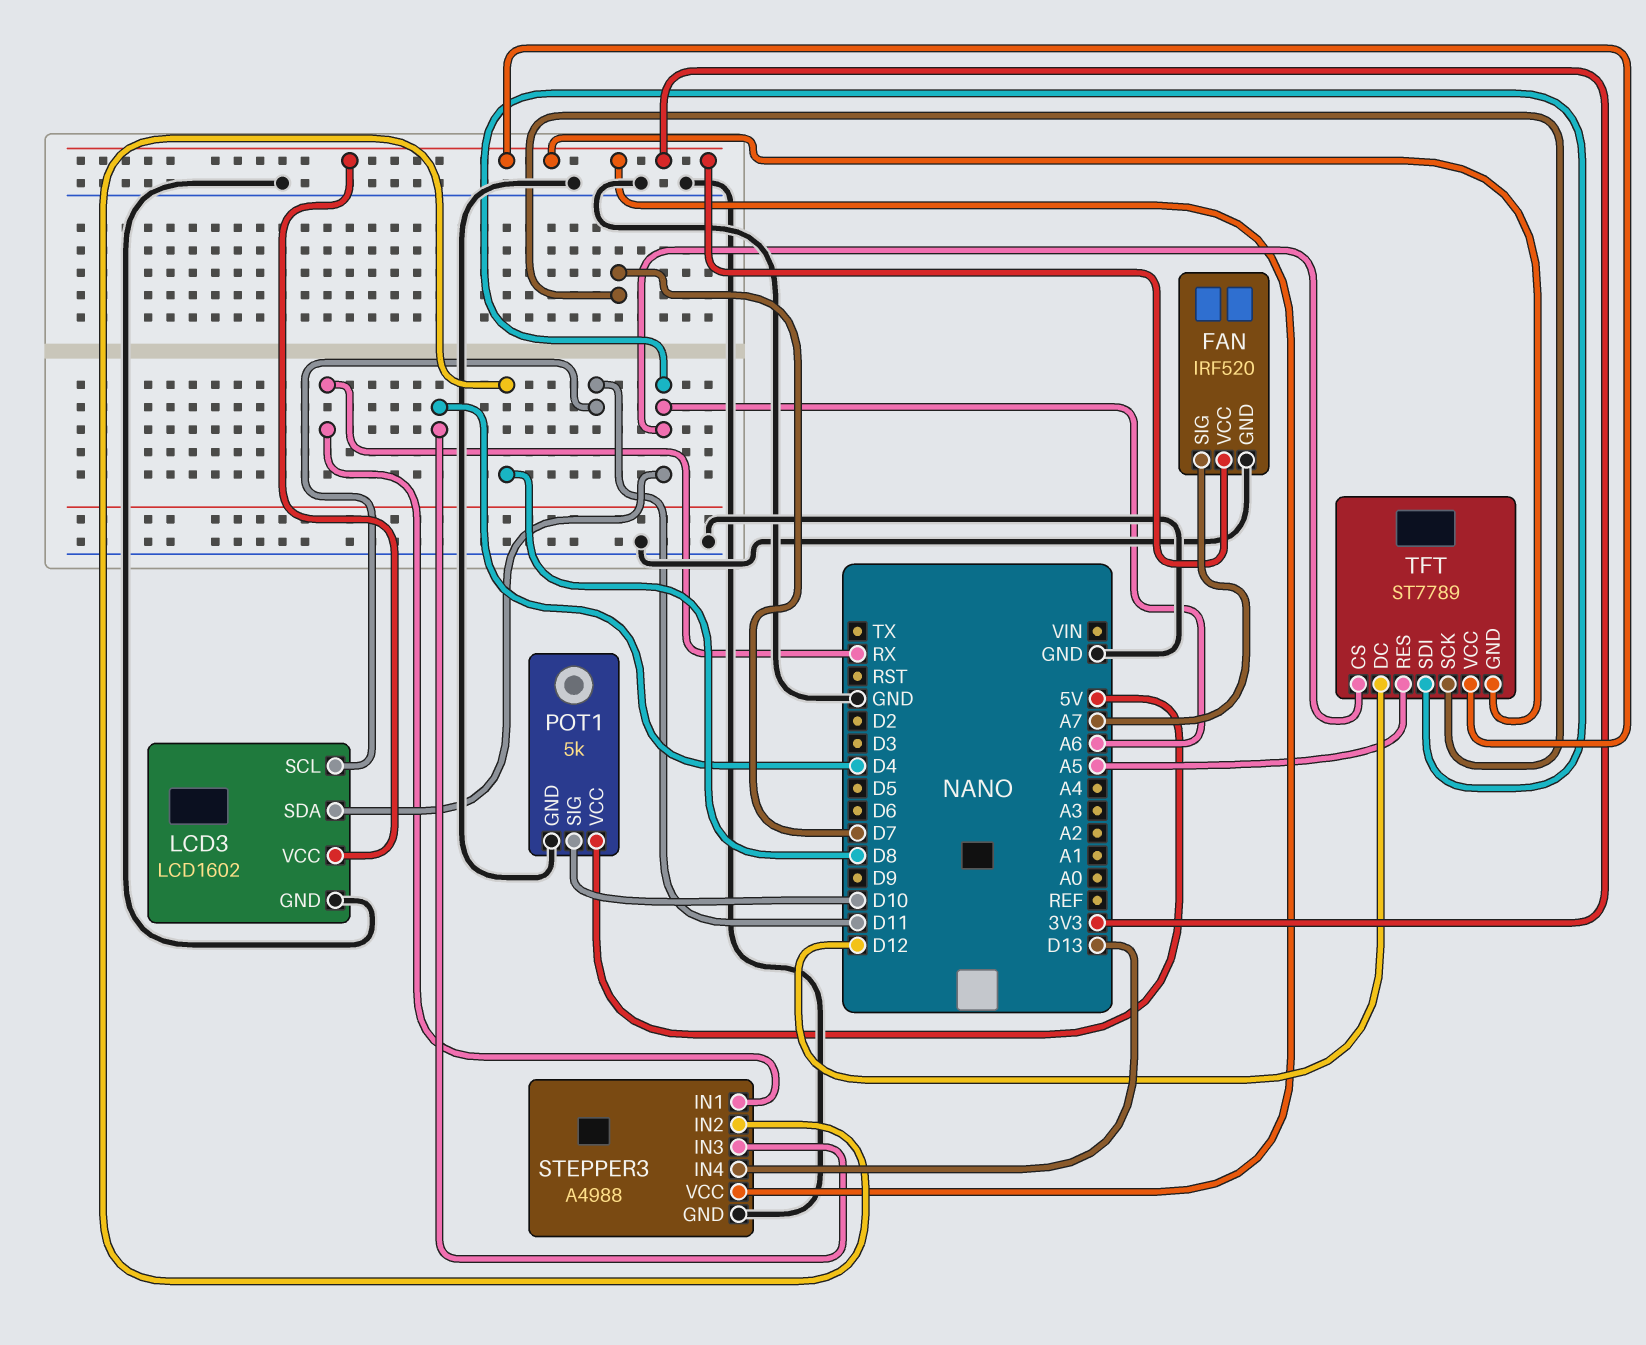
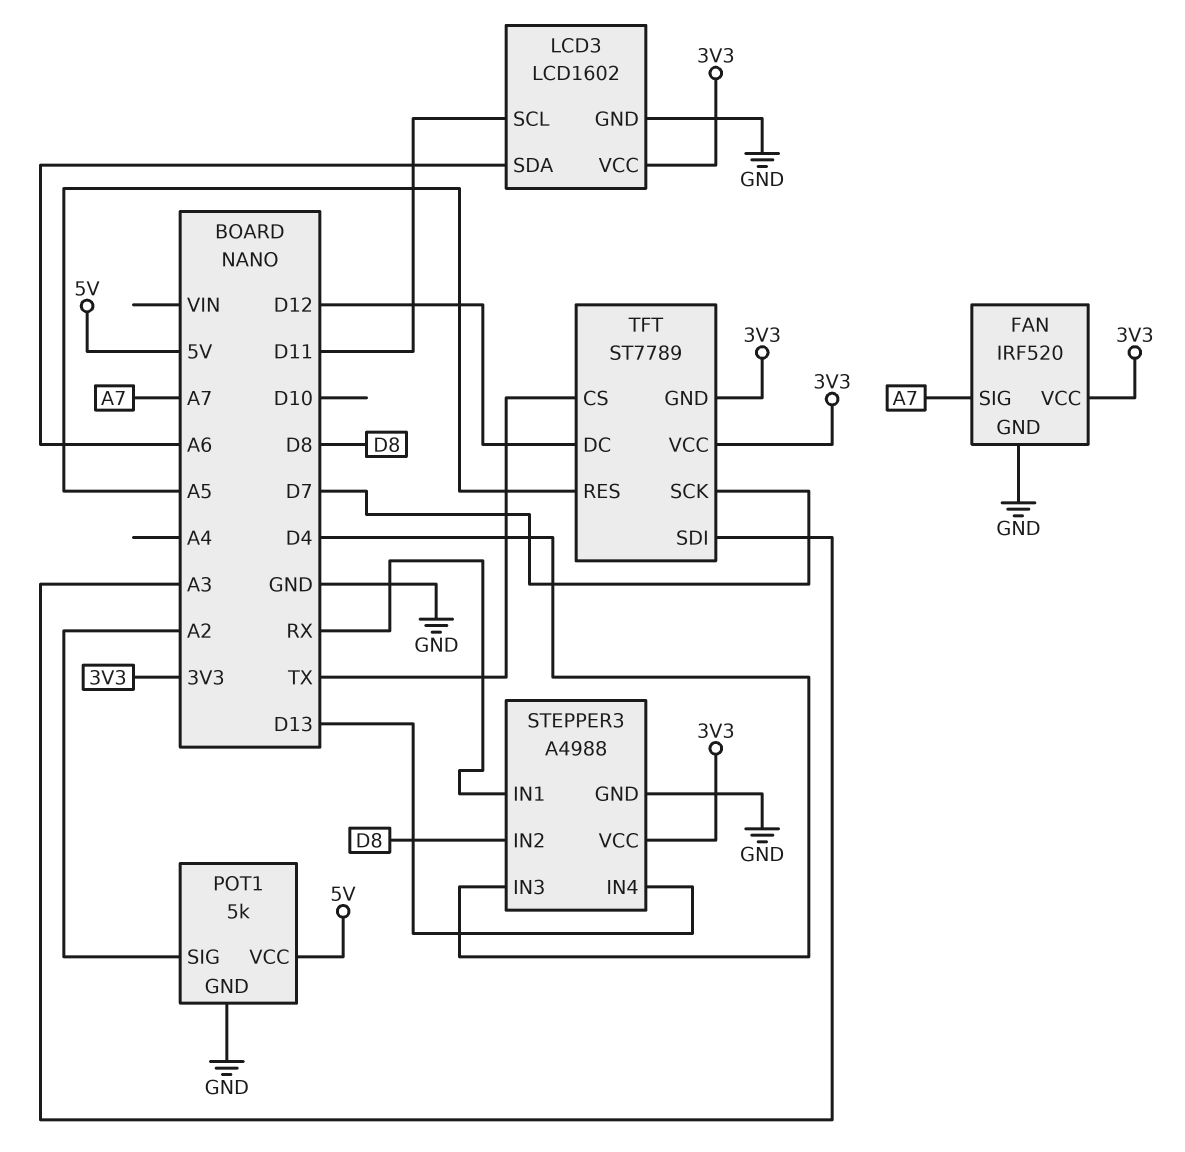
POT1 pin SIG: D10 -> A2
TFT pin CS: A6 -> TX
TFT pin SDI: A6 -> A3

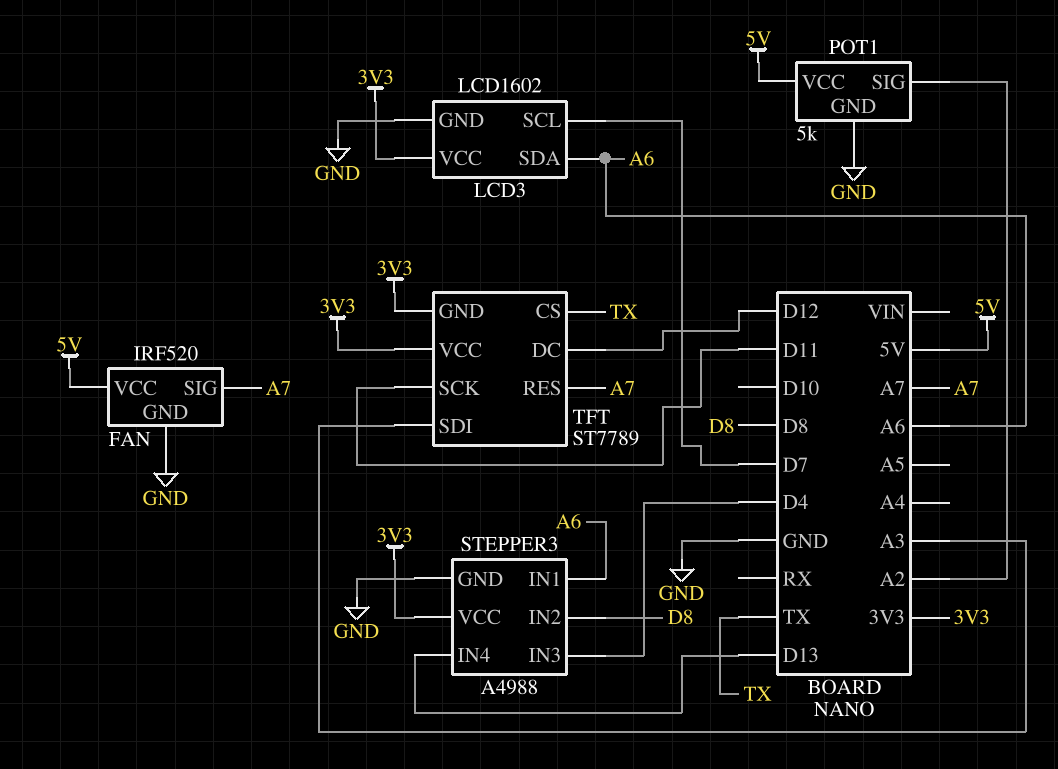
FAN pin VCC: 3V3 -> 5V
LCD3 pin SCL: D11 -> D7
STEPPER3 pin IN1: RX -> A6
TFT pin RES: A5 -> A7
TFT pin SCK: D7 -> D11

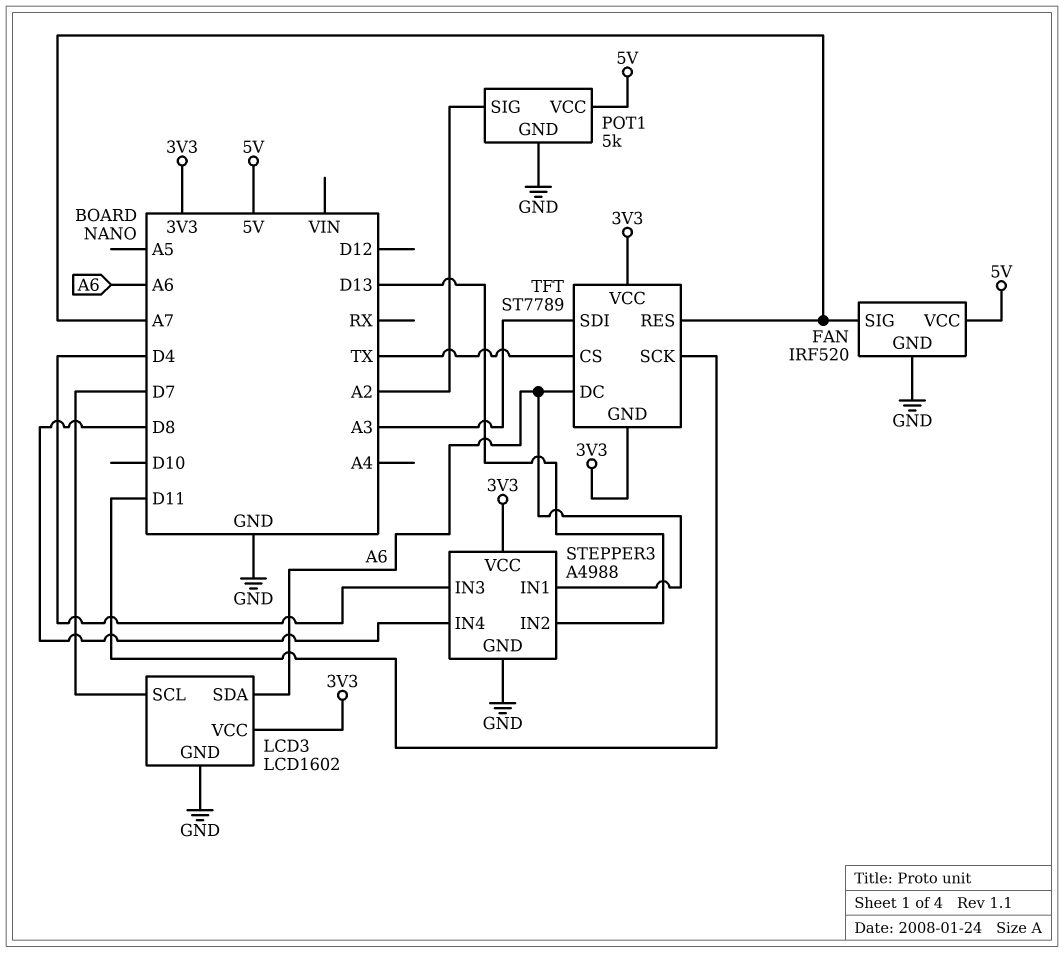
STEPPER3 pin IN2: D8 -> D13
STEPPER3 pin IN4: D13 -> D8
TFT pin DC: D12 -> A6

